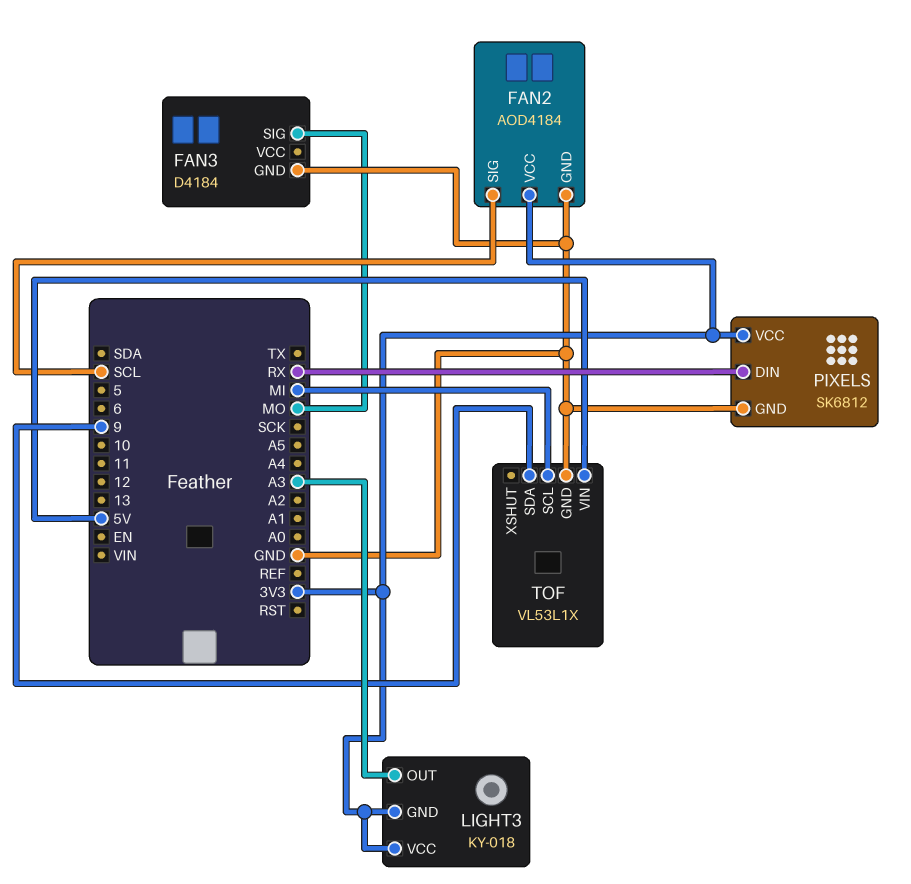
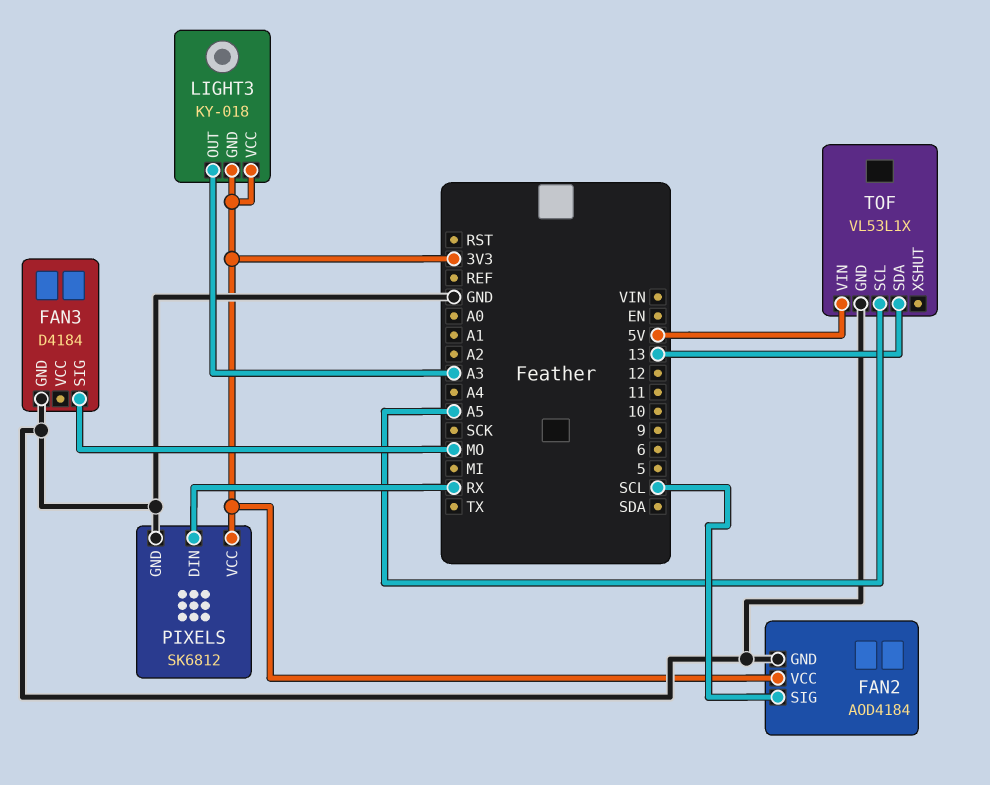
TOF pin SCL: MI -> A5
TOF pin SDA: 9 -> 13

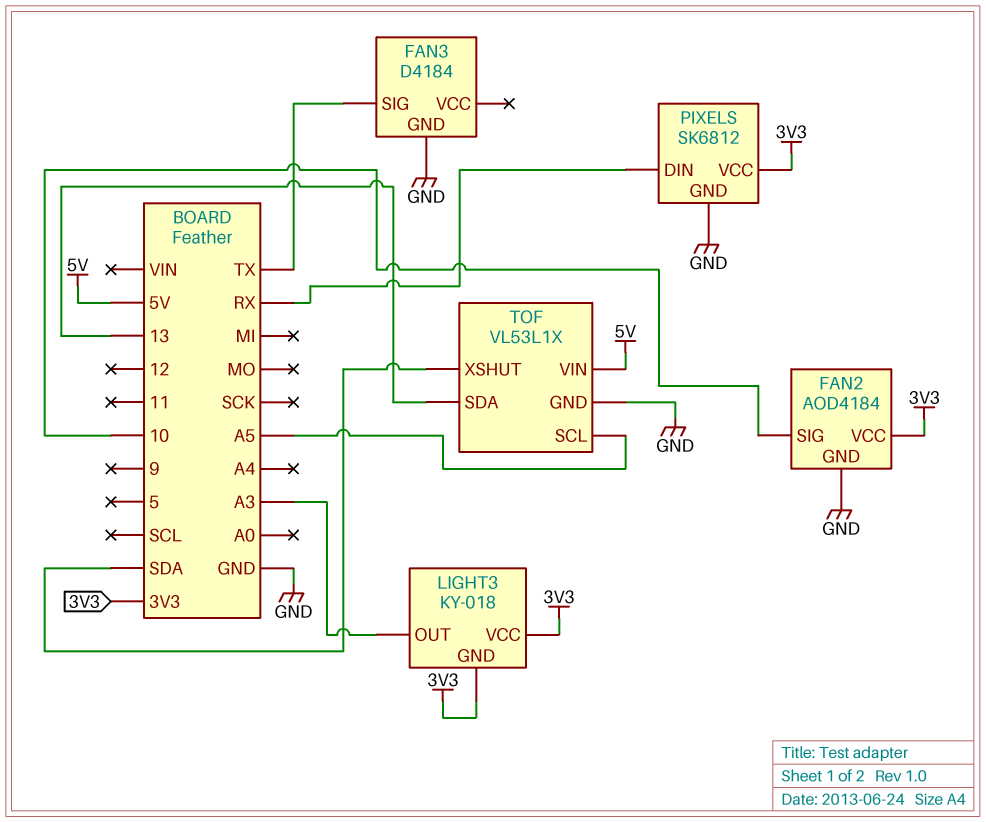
FAN2 pin SIG: SCL -> 10
FAN3 pin SIG: MO -> TX
TOF pin XSHUT: none -> SDA

